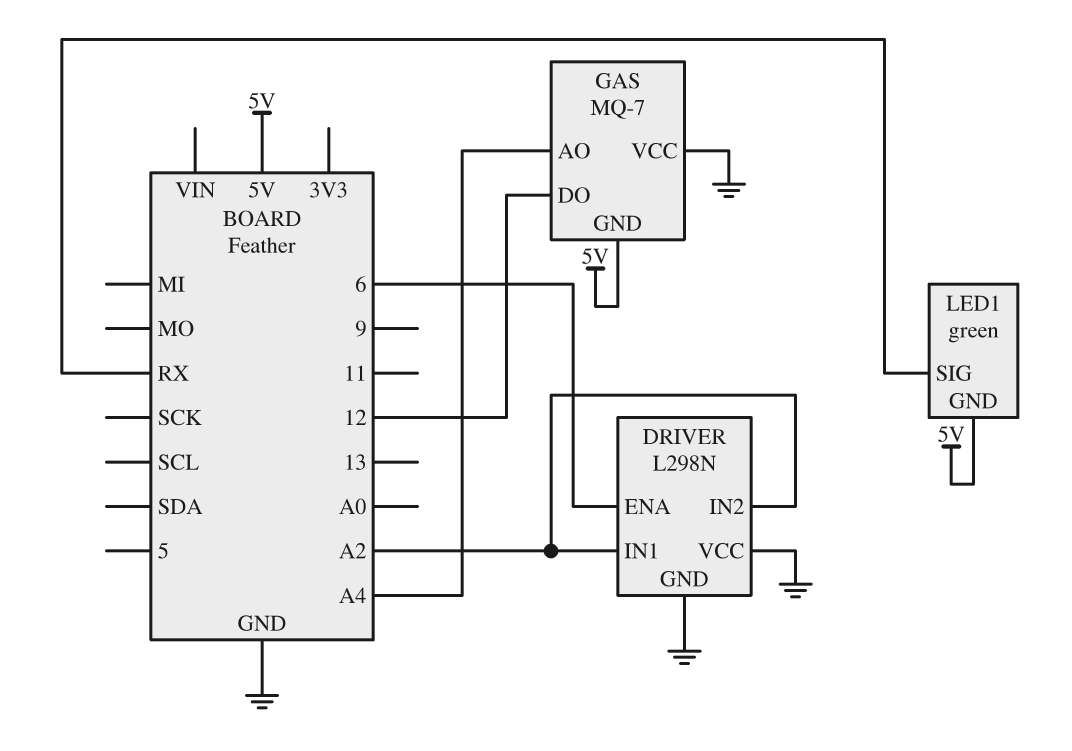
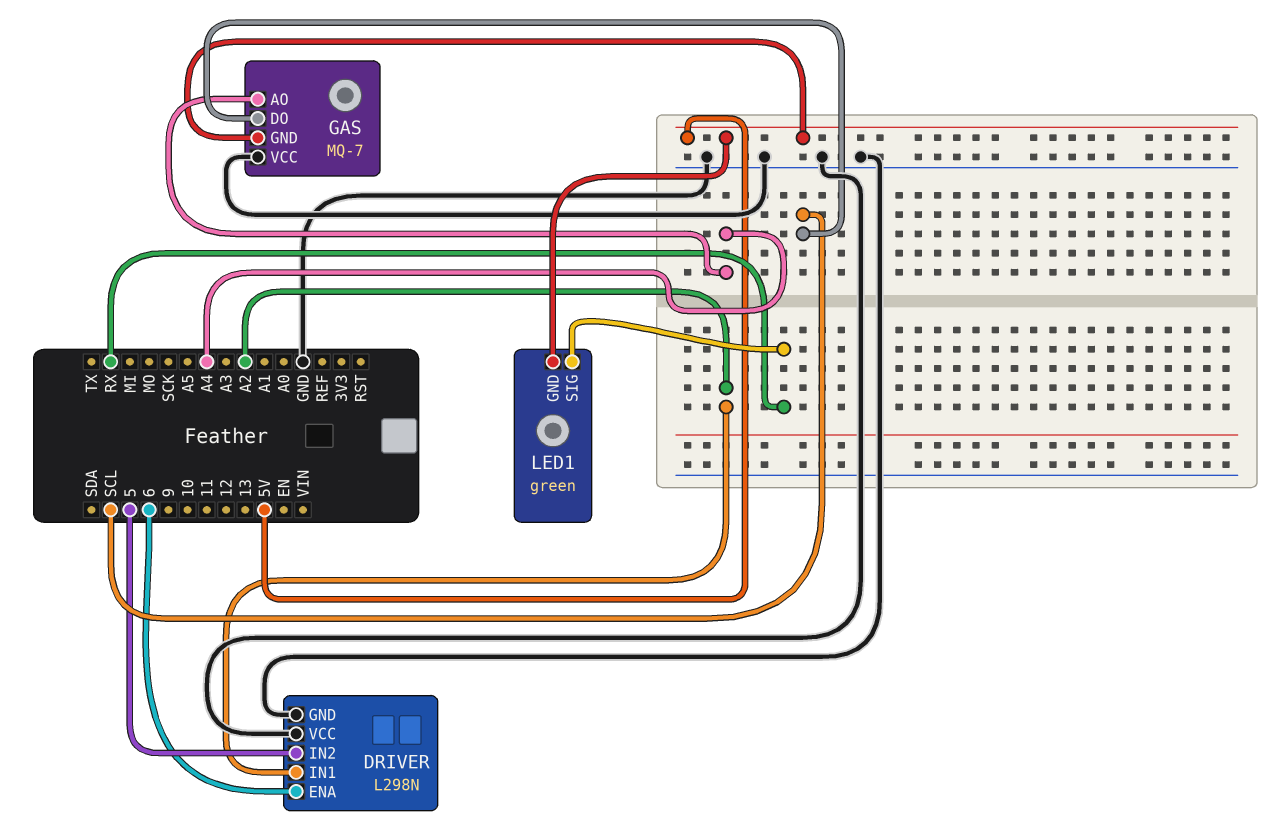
DRIVER pin IN2: A2 -> 5
GAS pin DO: 12 -> SCL

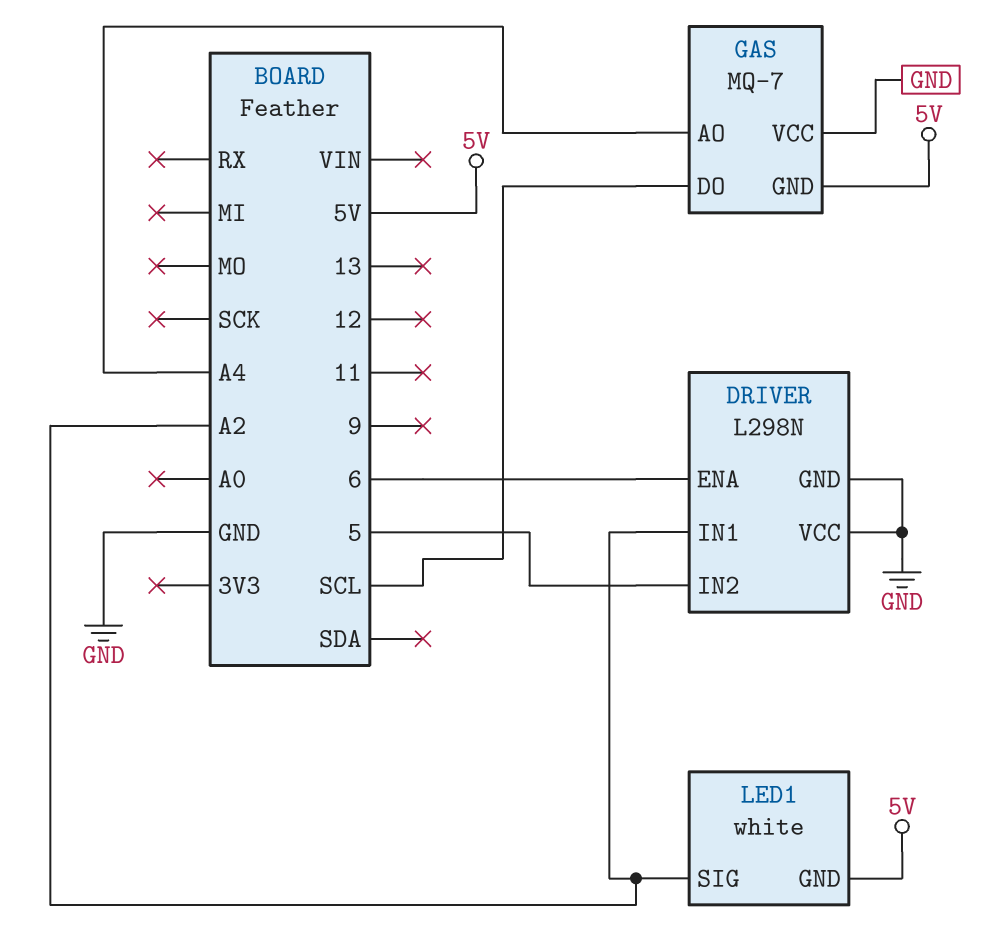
LED1: green -> white
LED1 pin SIG: RX -> A2

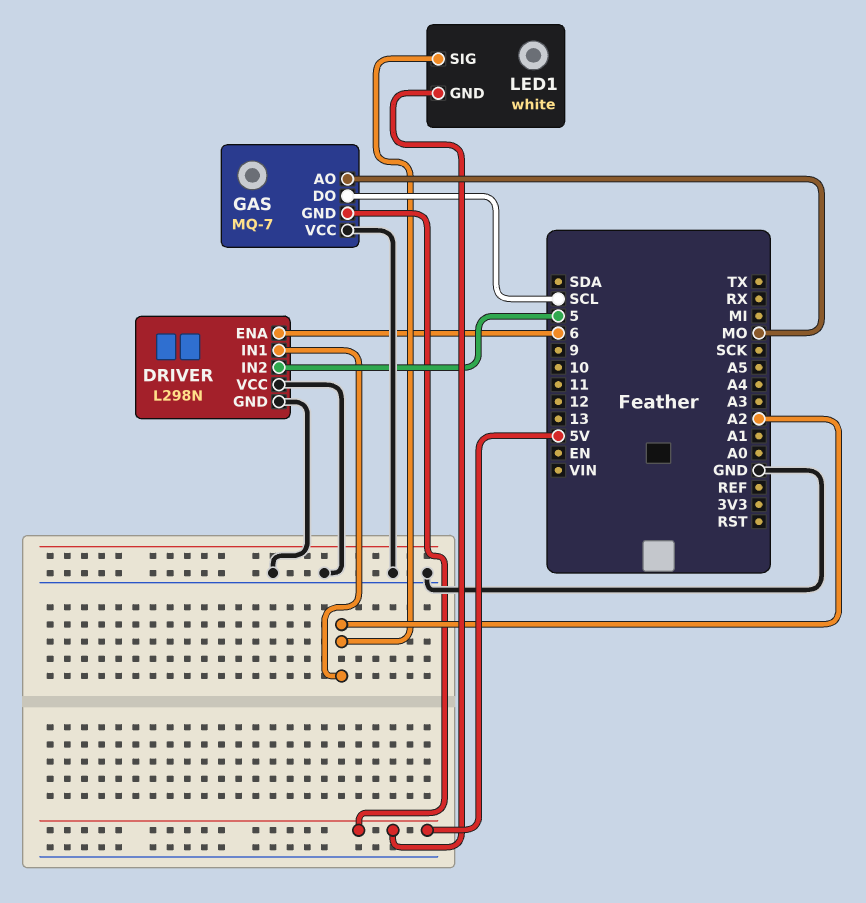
GAS pin AO: A4 -> MO

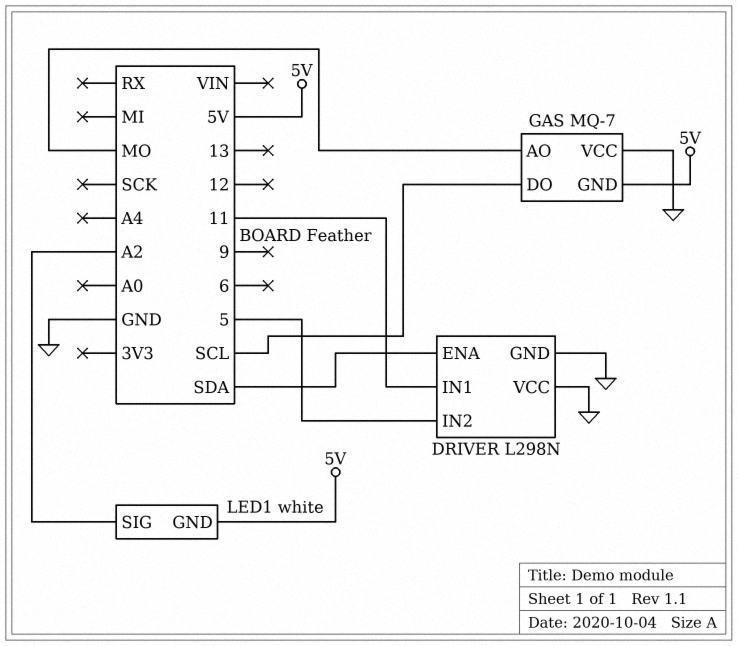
DRIVER pin ENA: 6 -> SDA
DRIVER pin IN1: A2 -> 11

